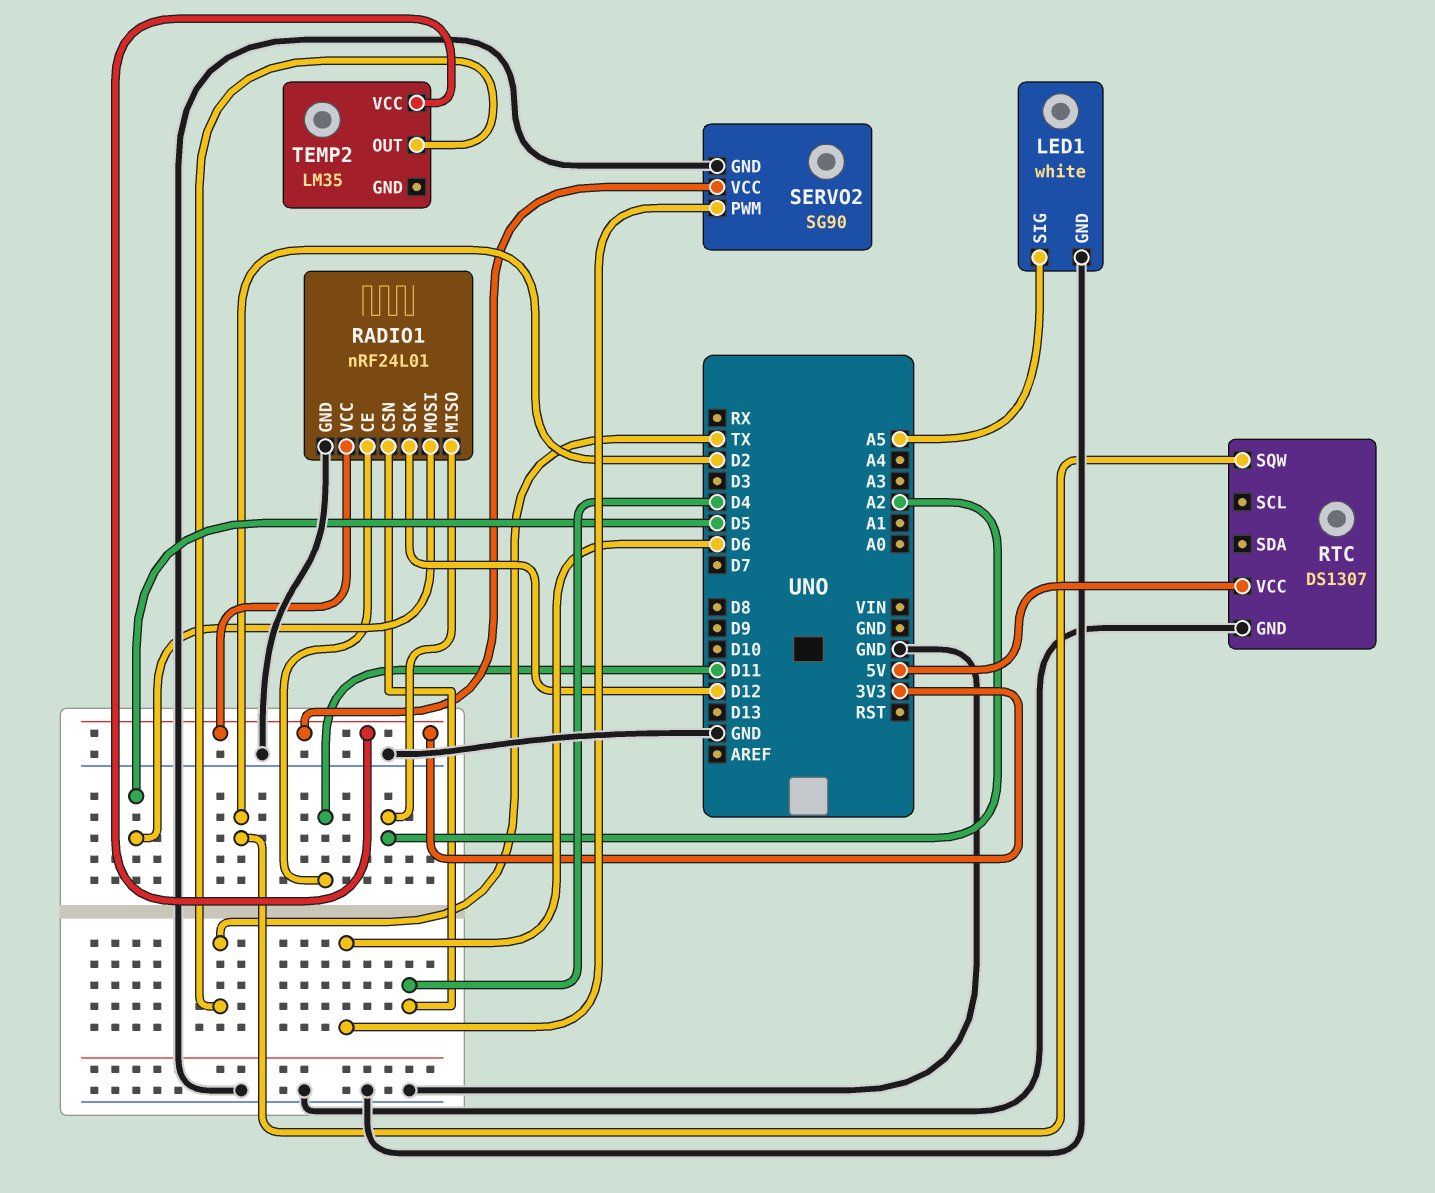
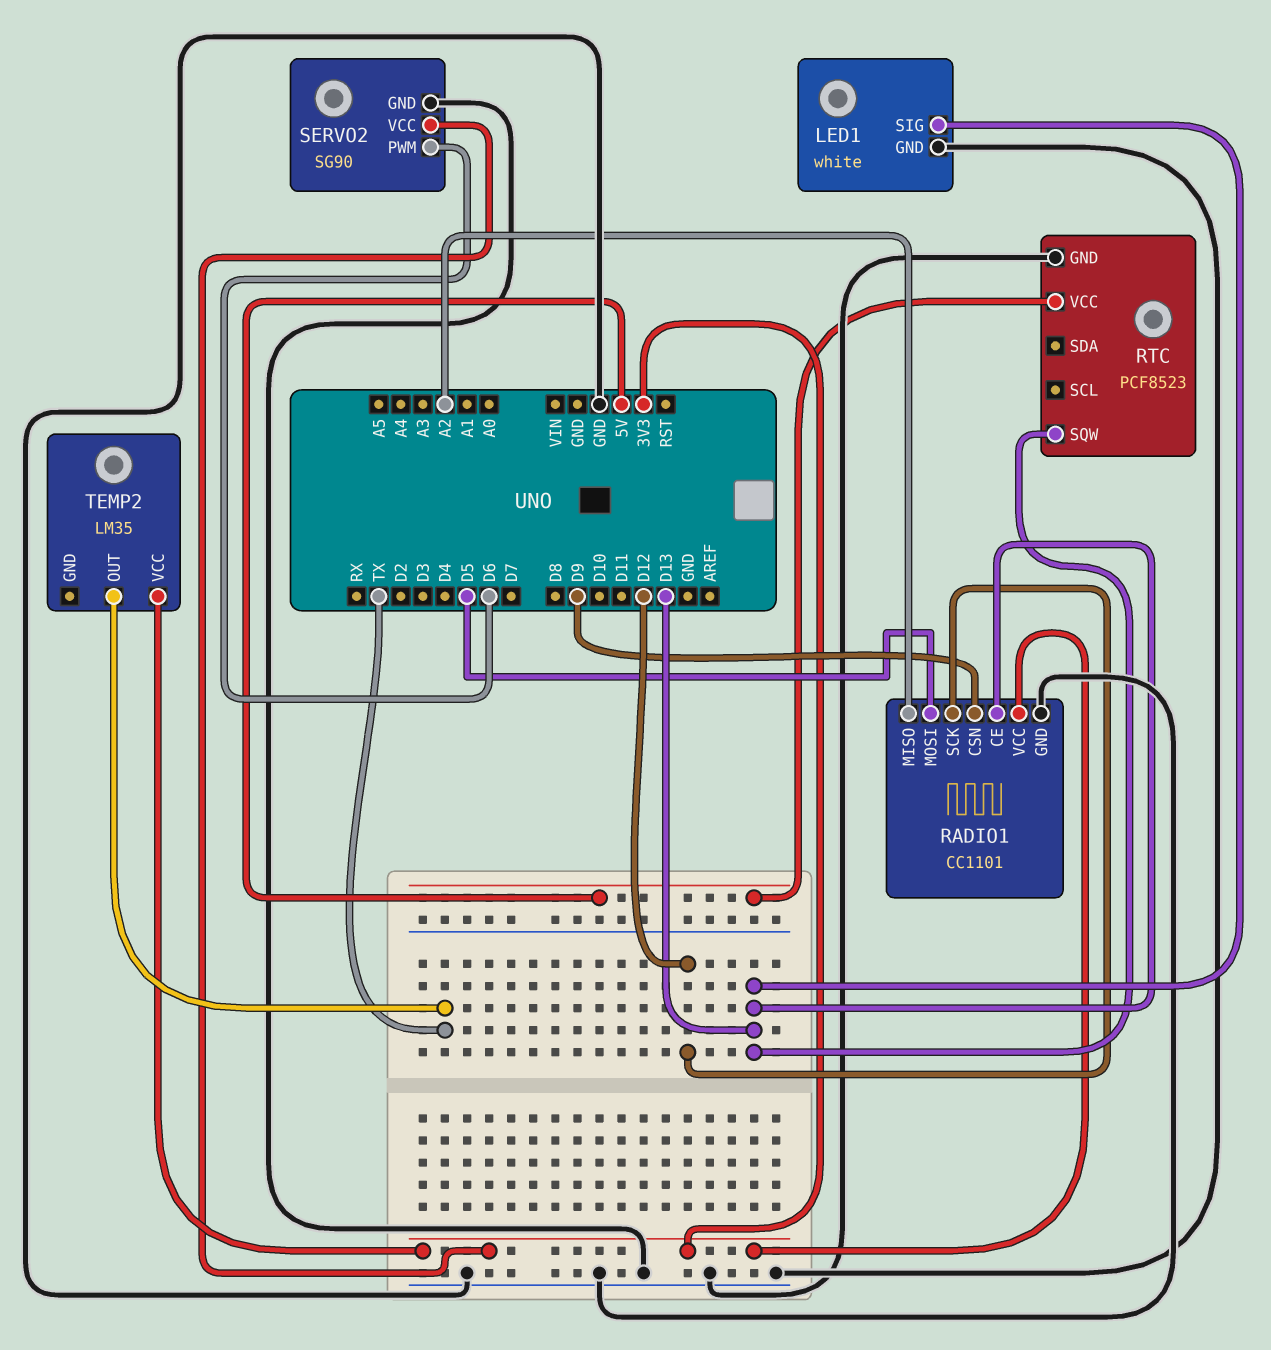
LED1 pin SIG: A5 -> D13
RADIO1: nRF24L01 -> CC1101
RADIO1 pin CE: D11 -> D13
RADIO1 pin CSN: D4 -> D9
RTC: DS1307 -> PCF8523
RTC pin SQW: D2 -> D13

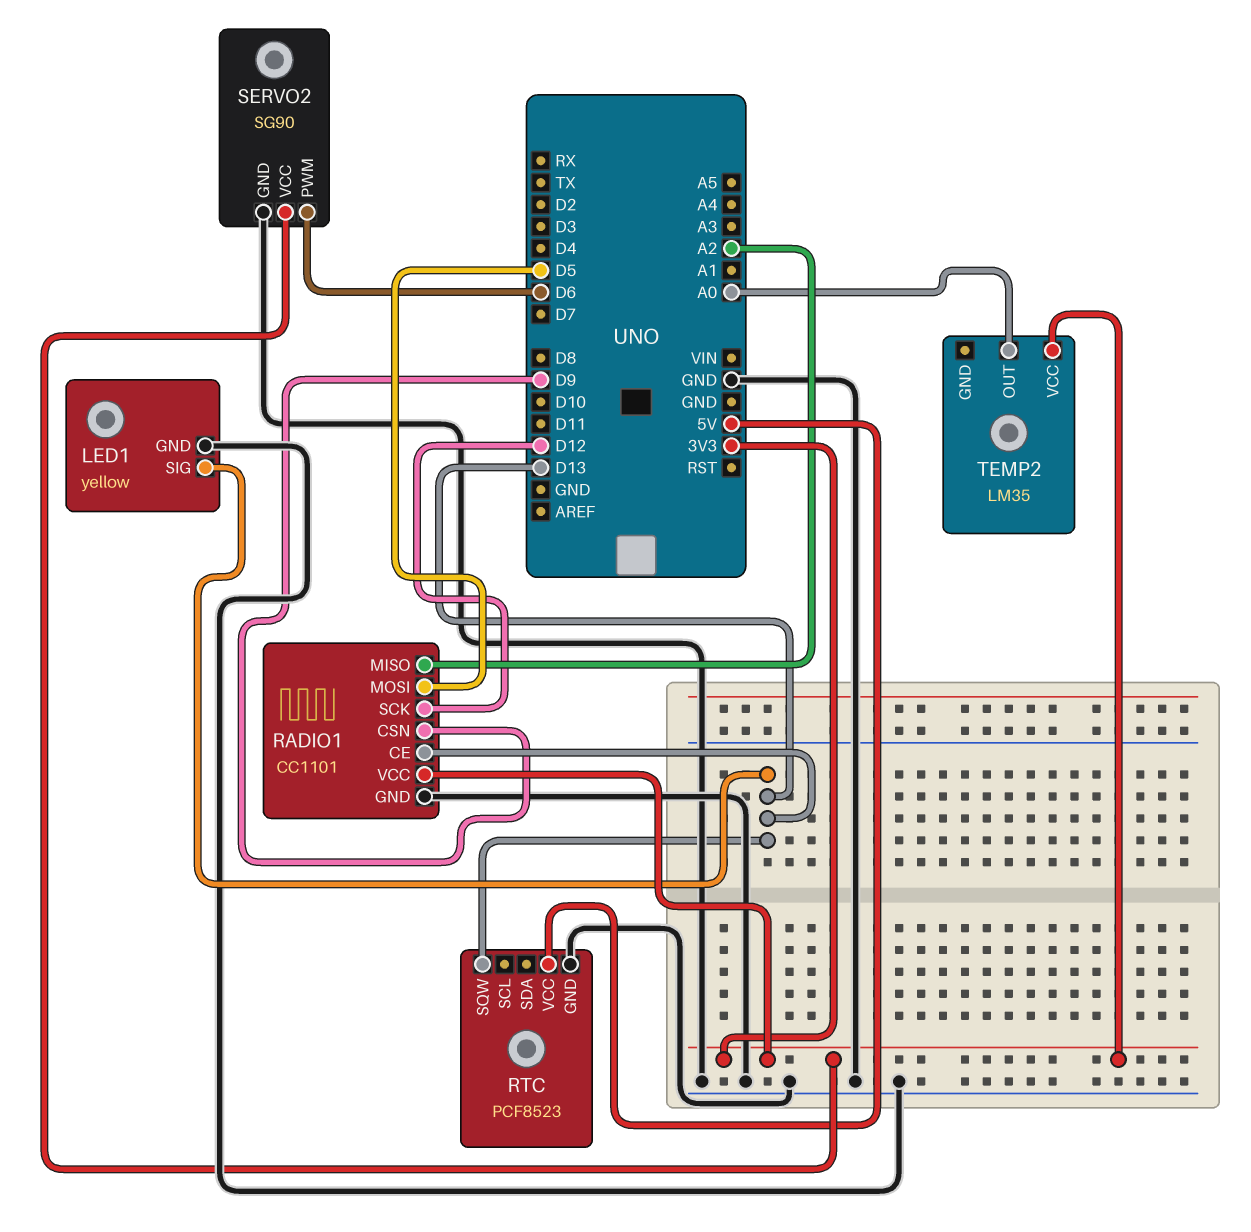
LED1: white -> yellow
TEMP2 pin OUT: TX -> A0

